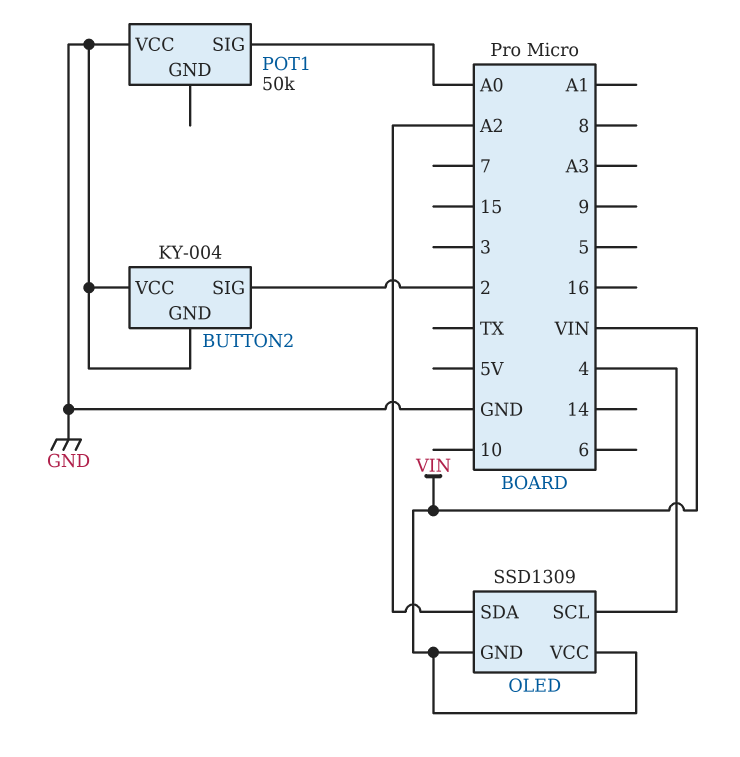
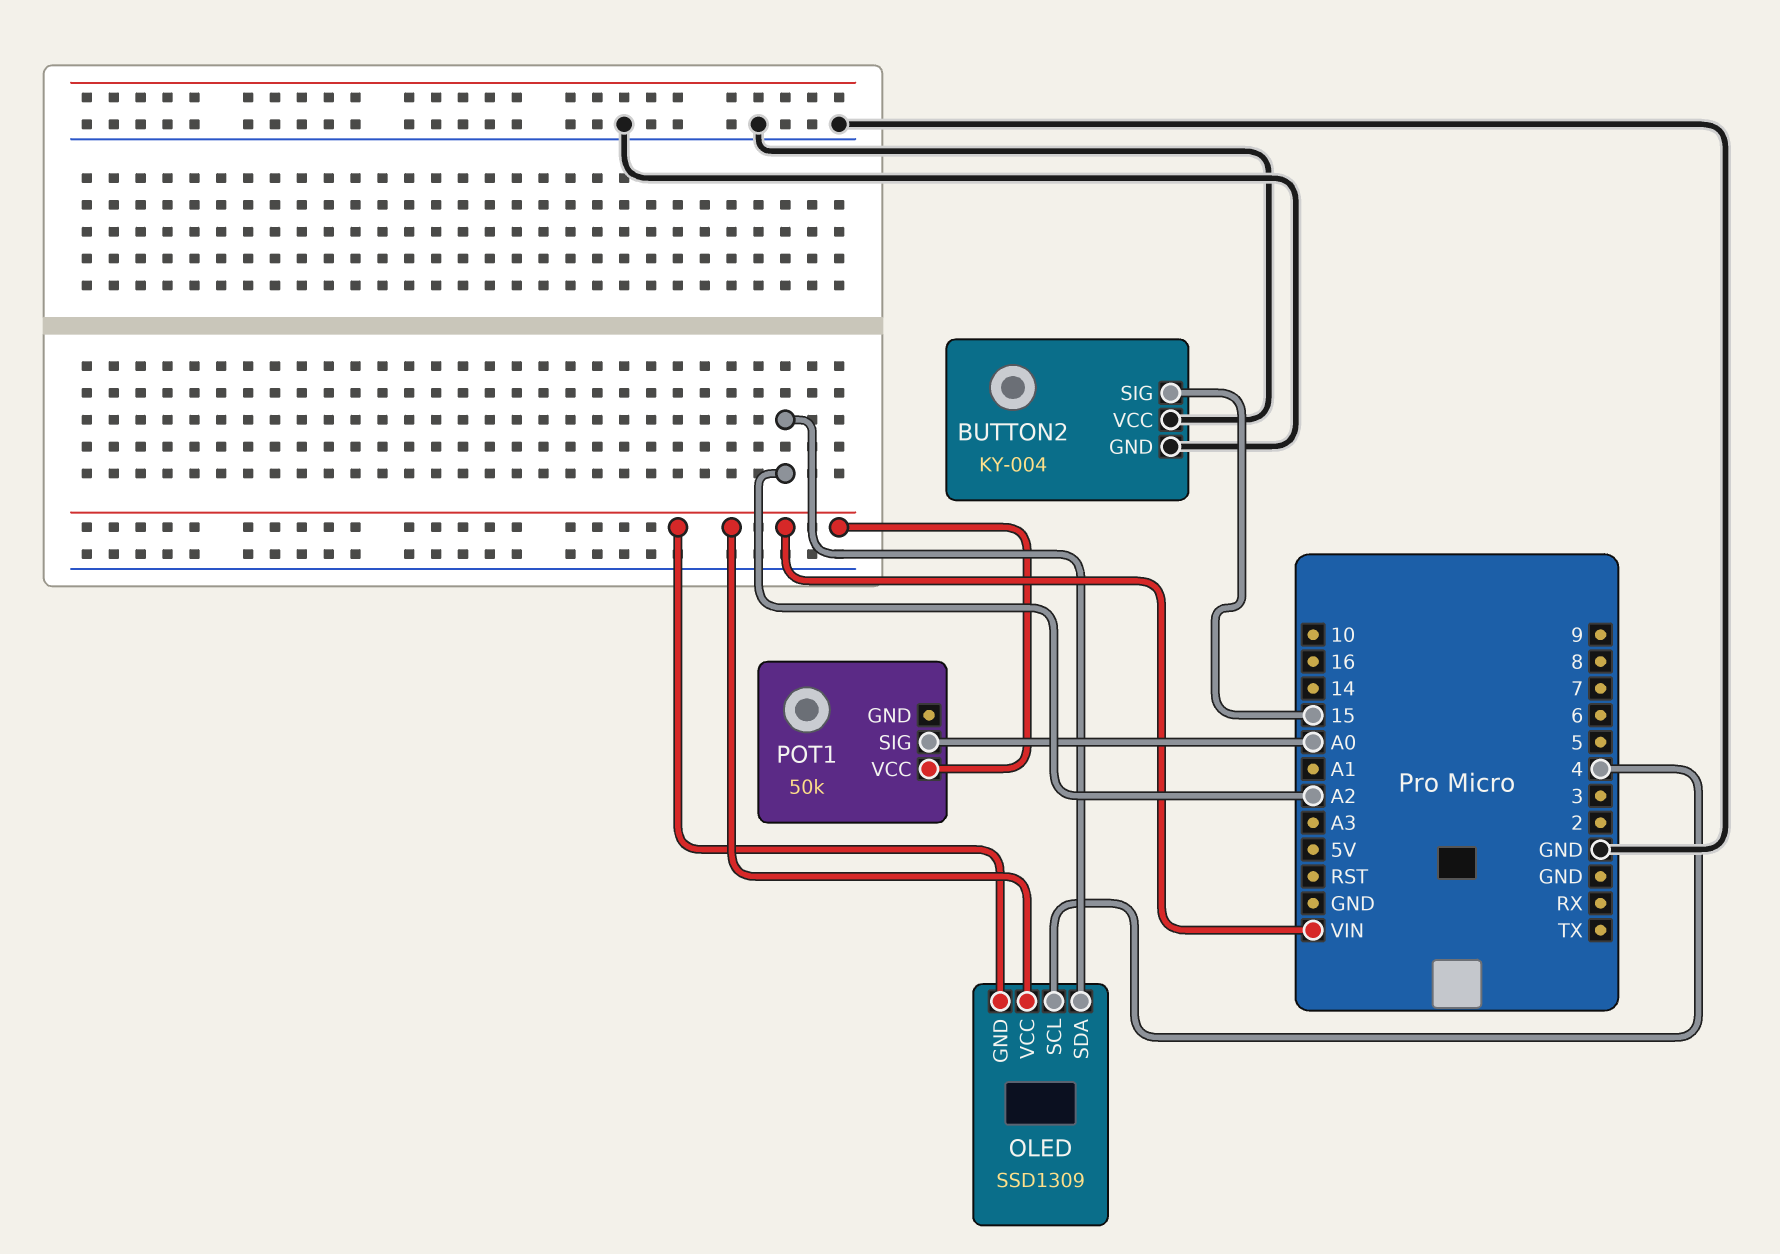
BUTTON2 pin SIG: 2 -> 15
POT1 pin VCC: GND -> VIN

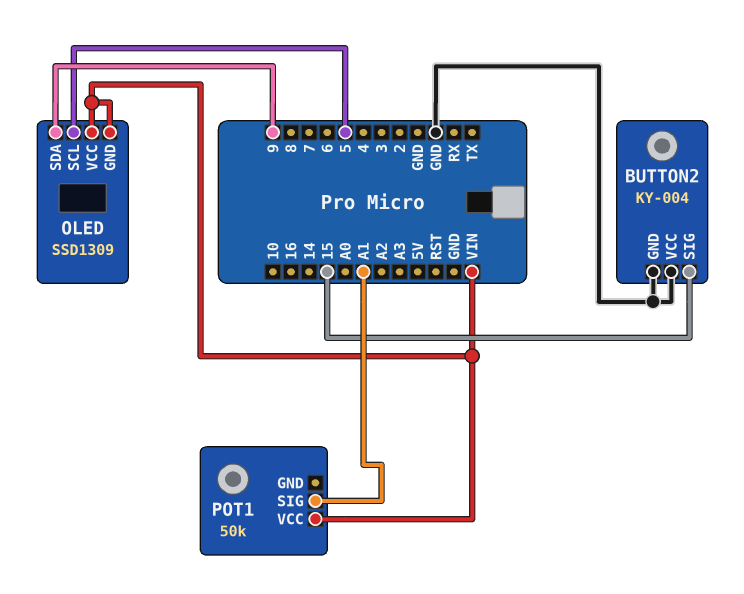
OLED pin SCL: 4 -> 5
OLED pin SDA: A2 -> 9
POT1 pin SIG: A0 -> A1

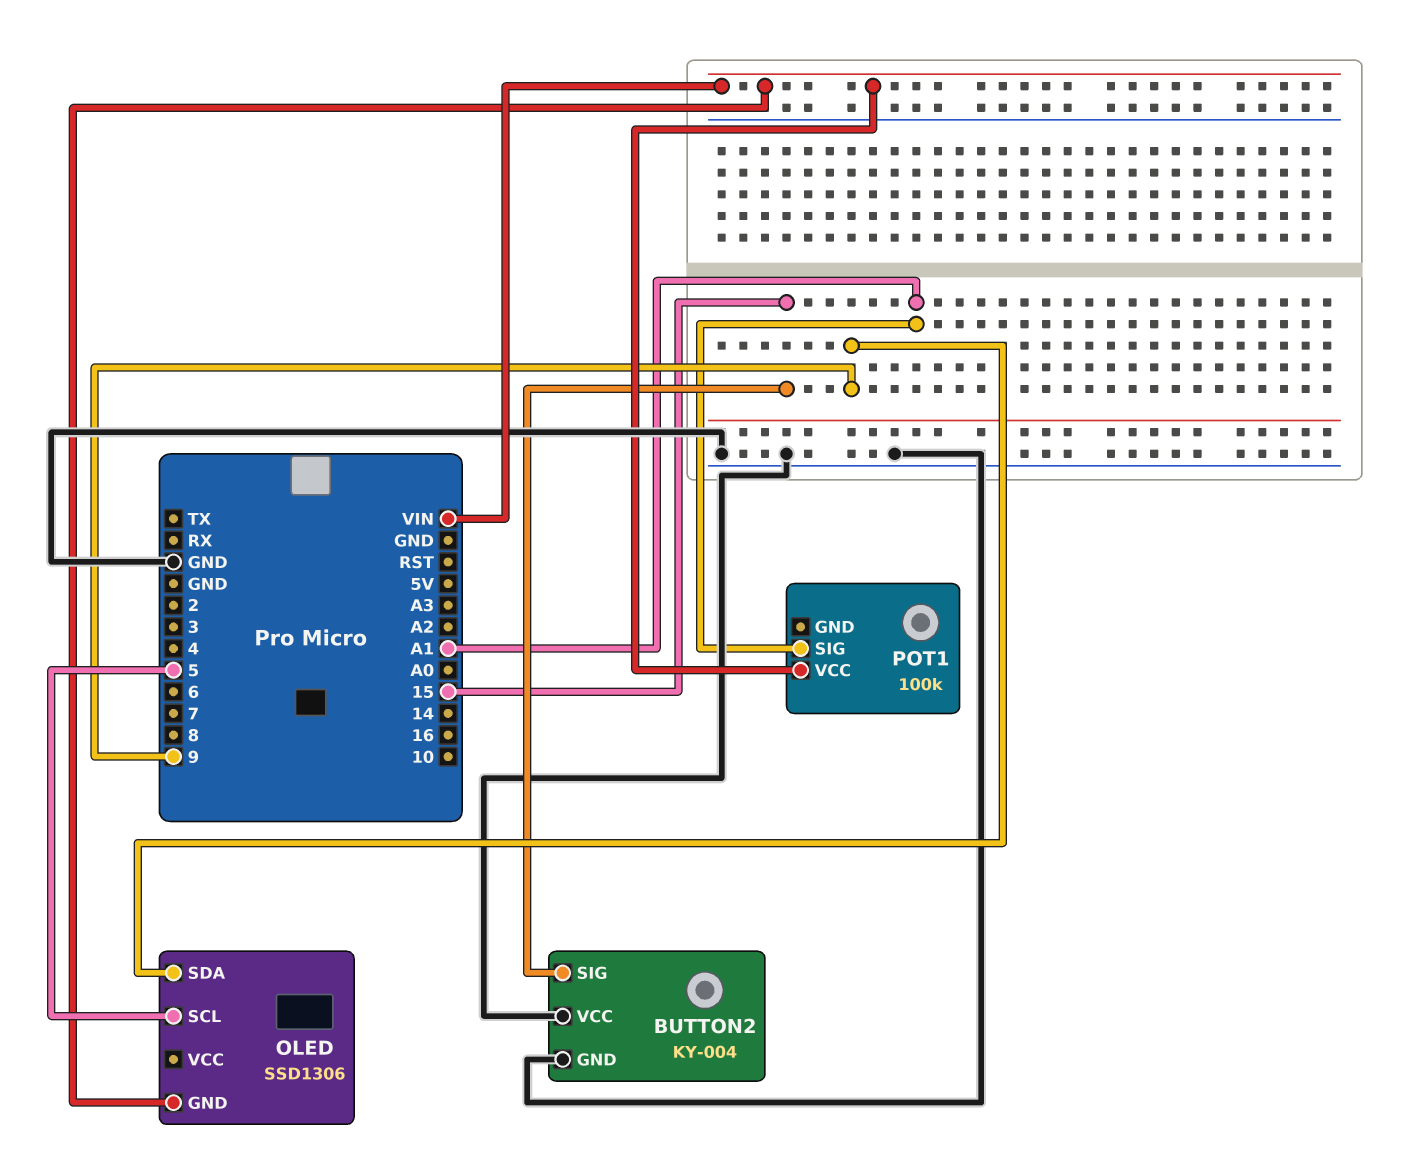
OLED: SSD1309 -> SSD1306
OLED pin VCC: VIN -> none
POT1: 50k -> 100k

